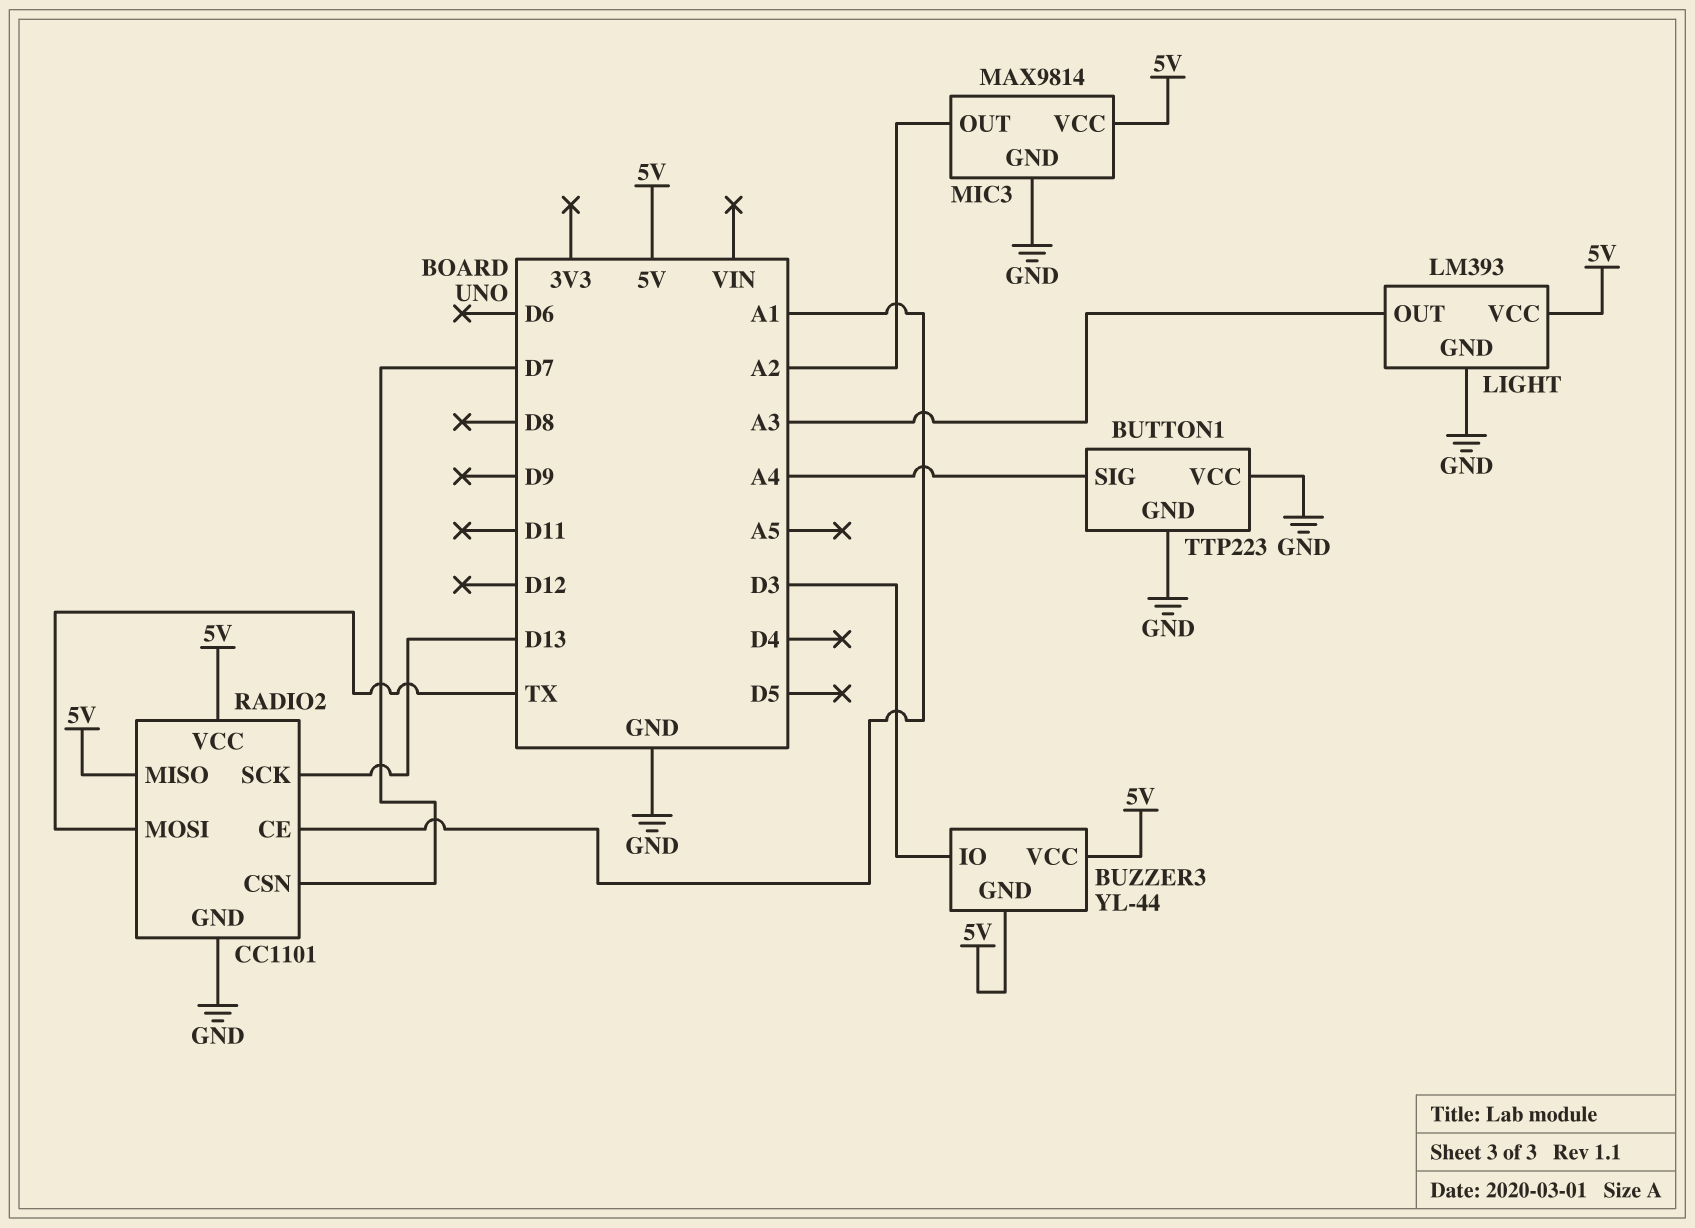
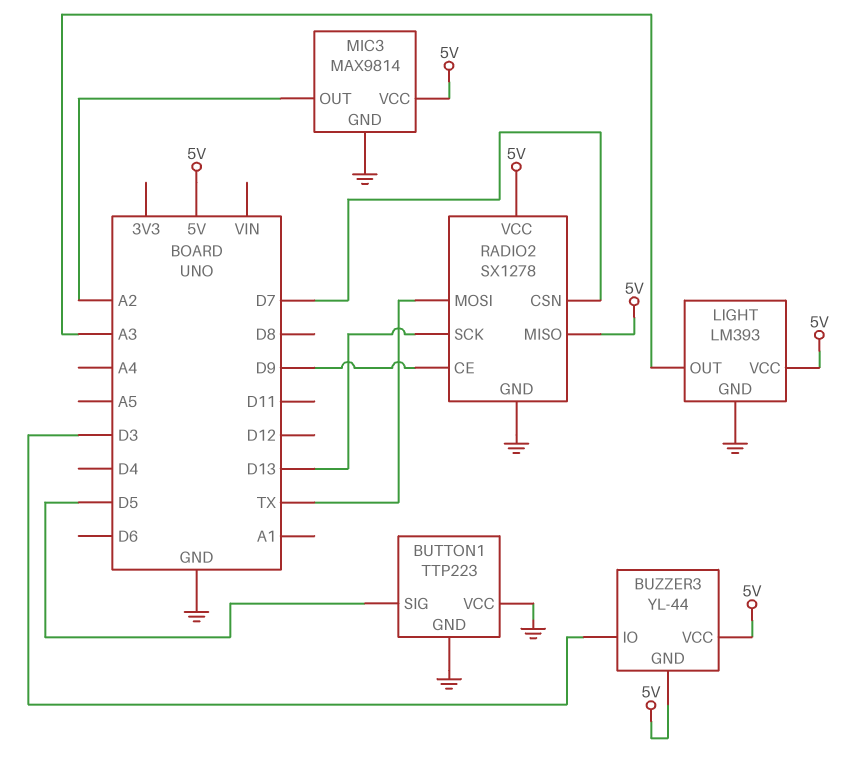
BUTTON1 pin SIG: A4 -> D5
RADIO2: CC1101 -> SX1278
RADIO2 pin CE: A1 -> D9

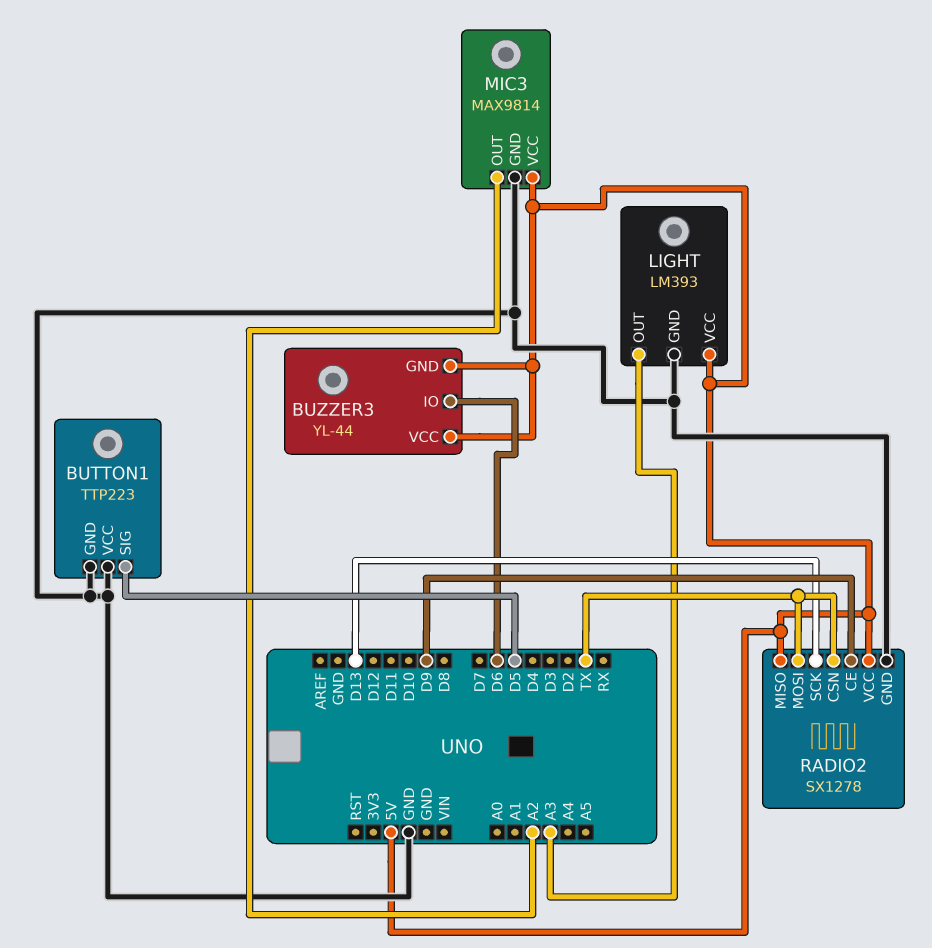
BUZZER3 pin IO: D3 -> D6
RADIO2 pin CSN: D7 -> TX

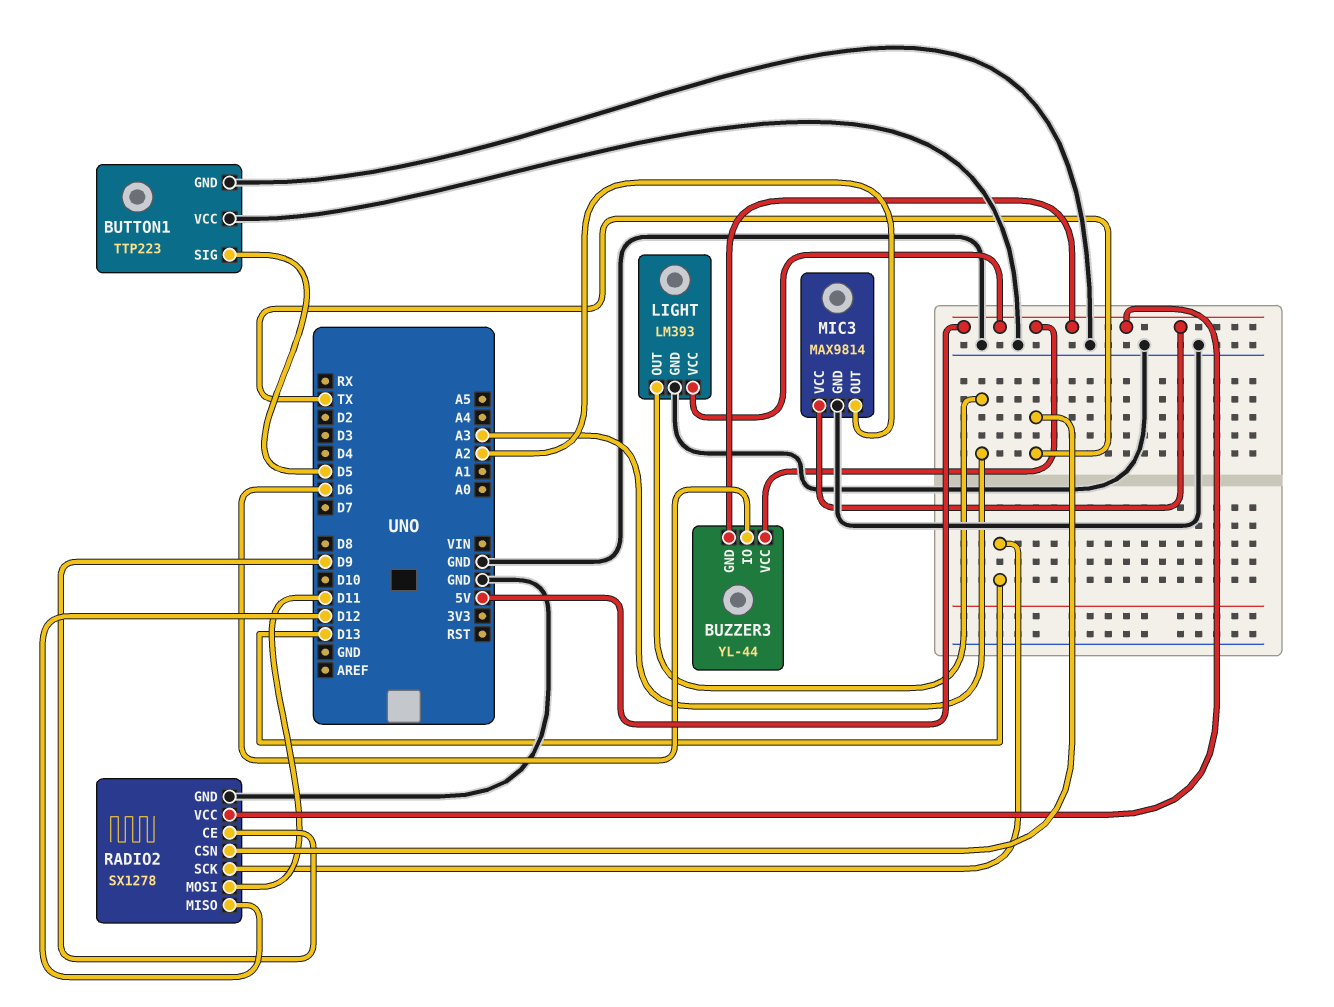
RADIO2 pin MISO: 5V -> D12
RADIO2 pin MOSI: TX -> D11

